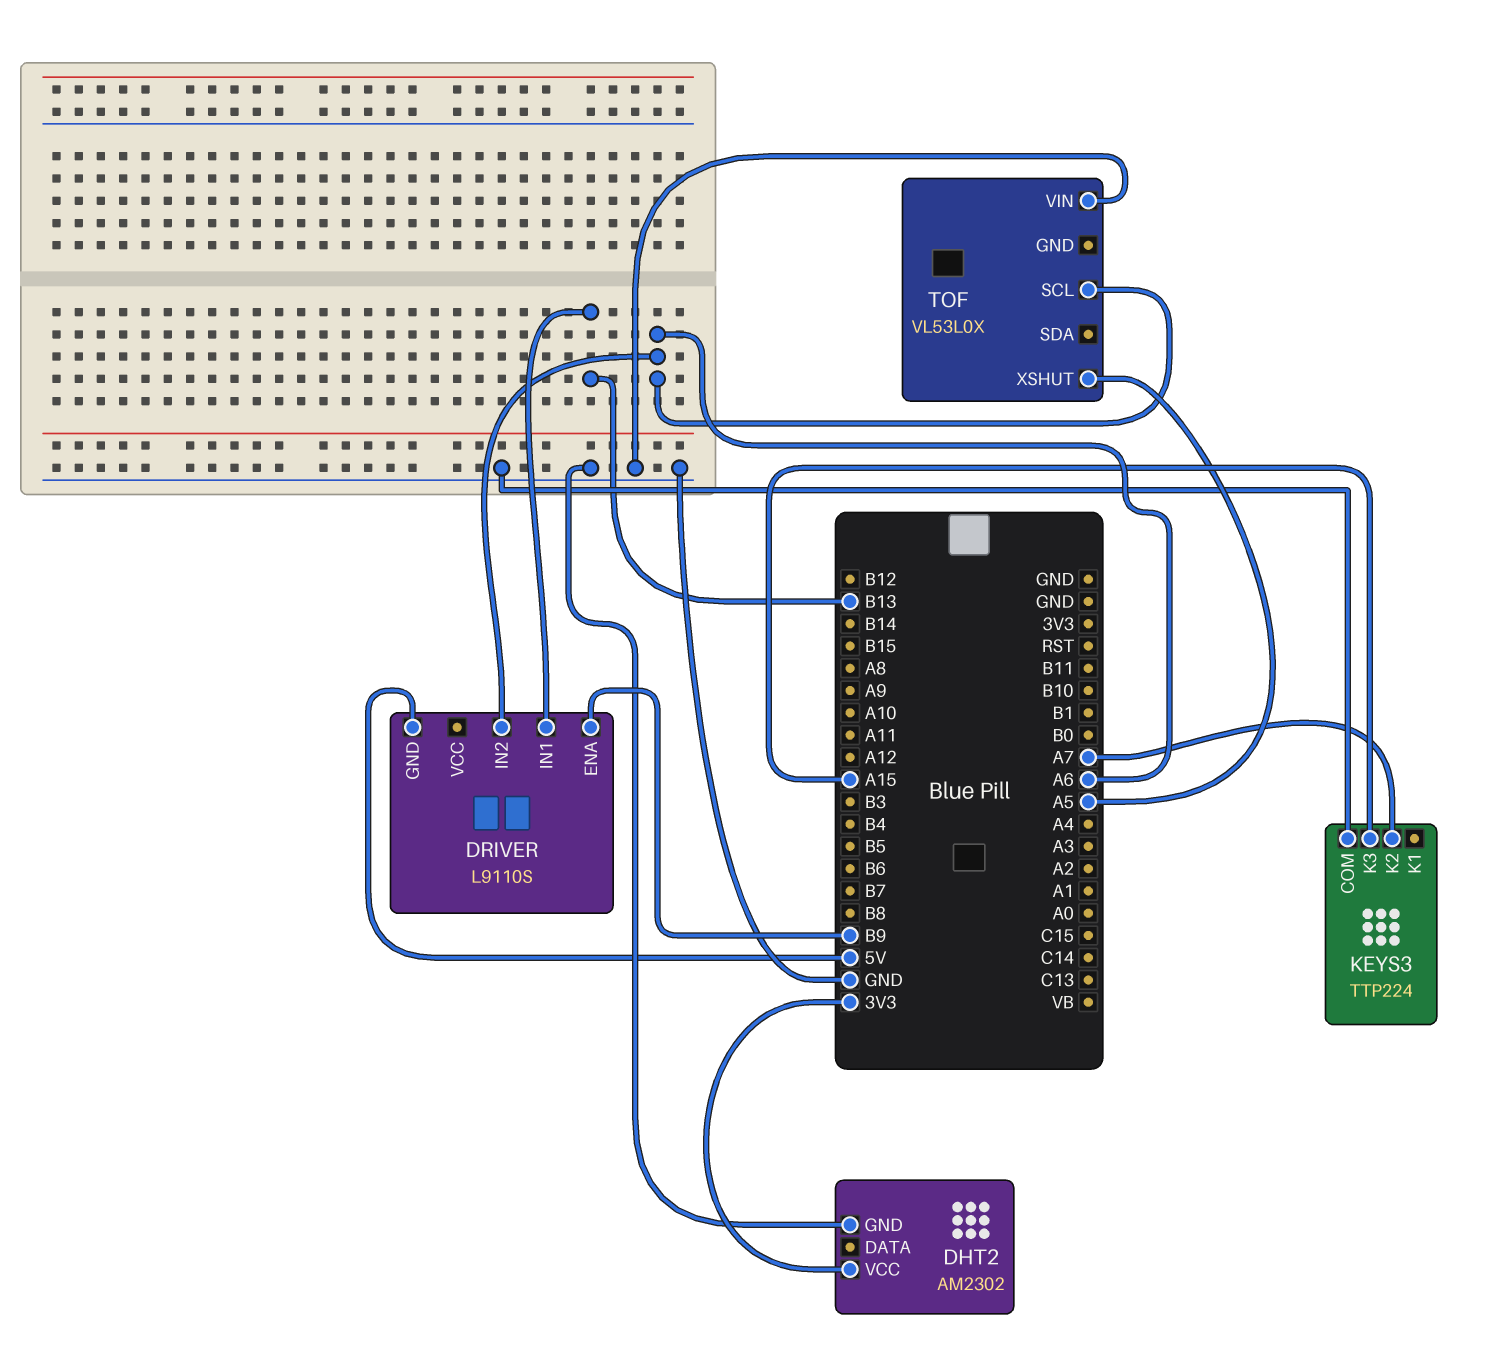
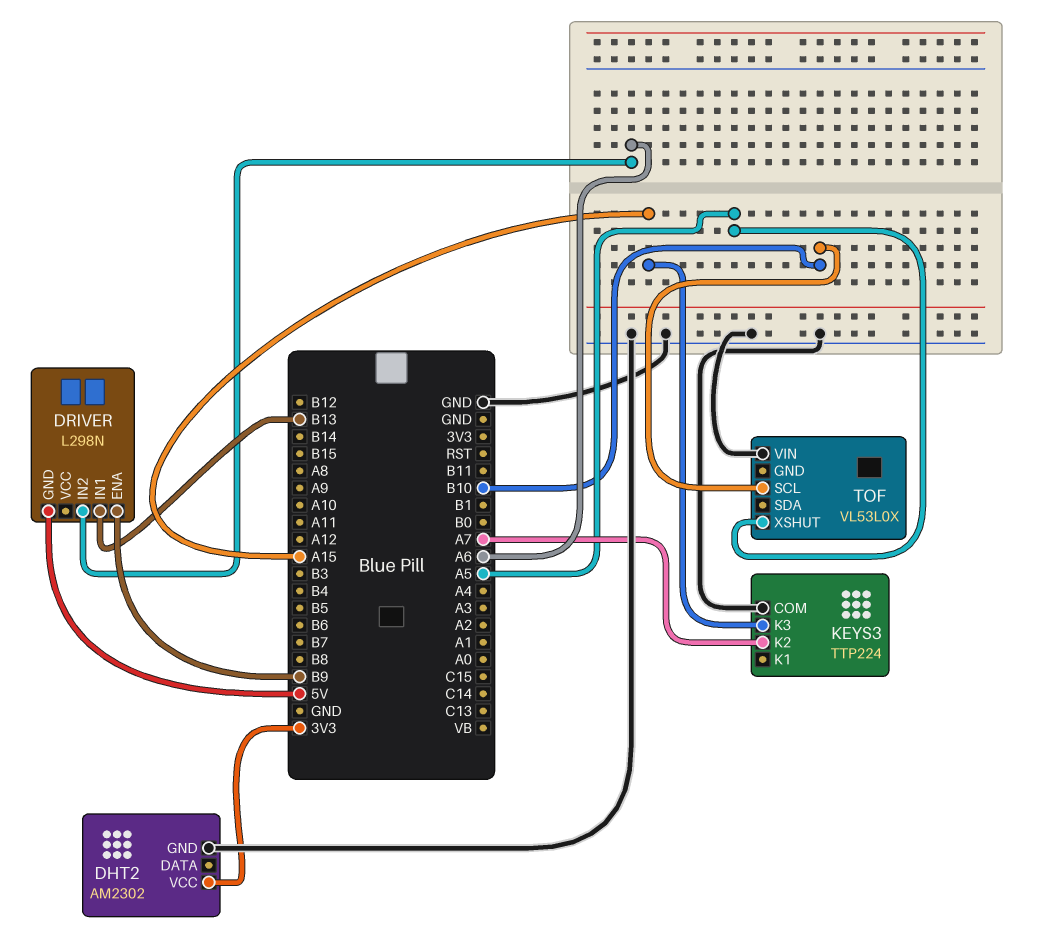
DRIVER: L9110S -> L298N
TOF pin SCL: A6 -> B10

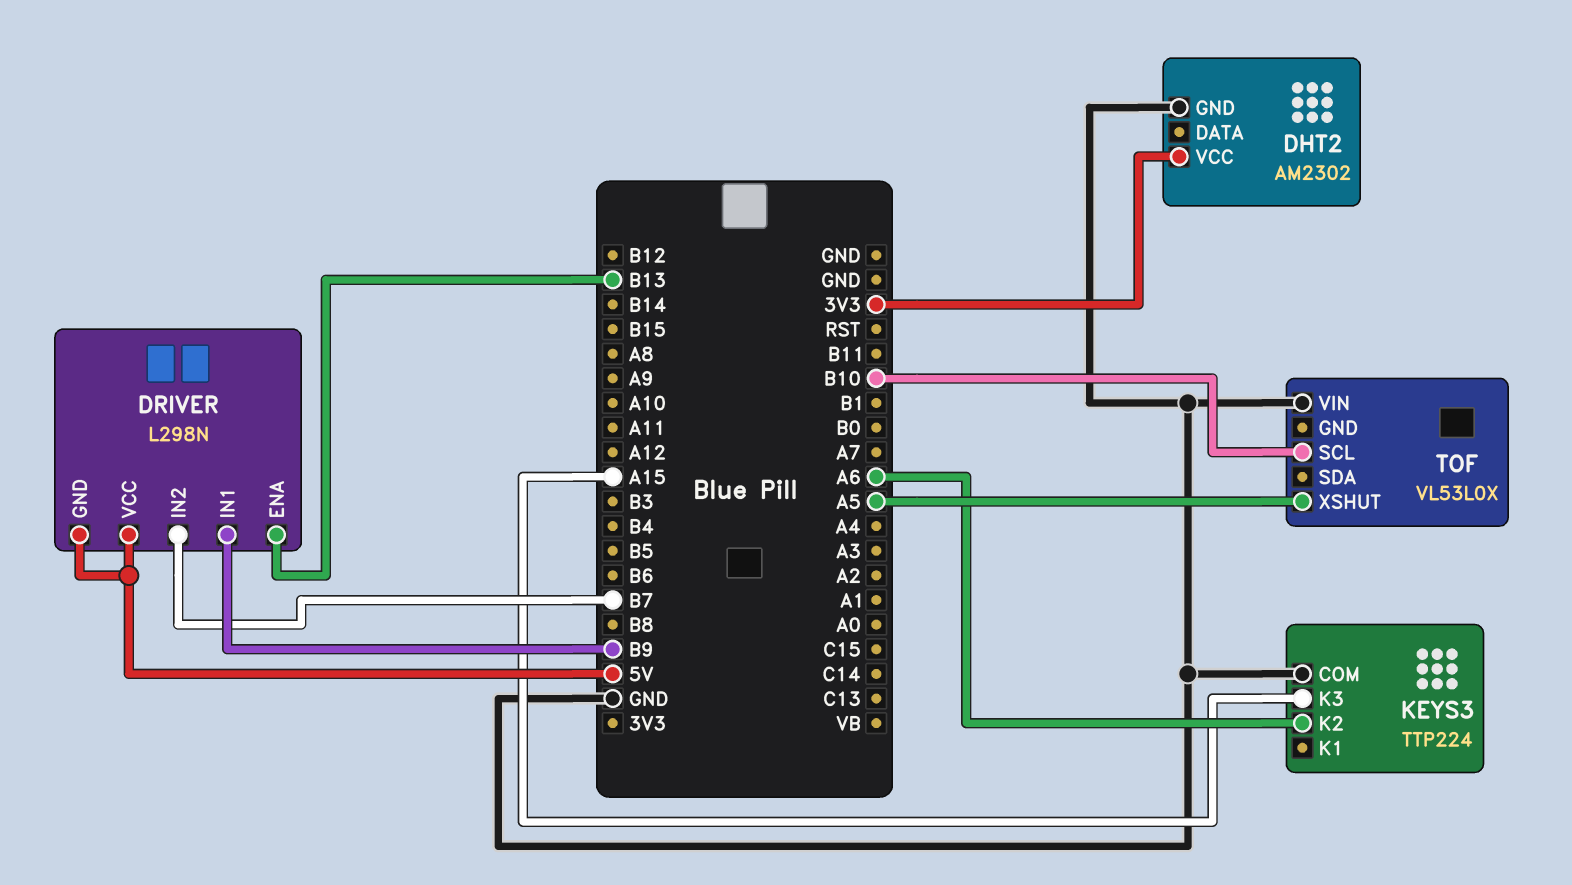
DRIVER pin ENA: B9 -> B13
DRIVER pin IN1: B13 -> B9
DRIVER pin IN2: A6 -> B7
DRIVER pin VCC: none -> 5V
KEYS3 pin K2: A7 -> A6

